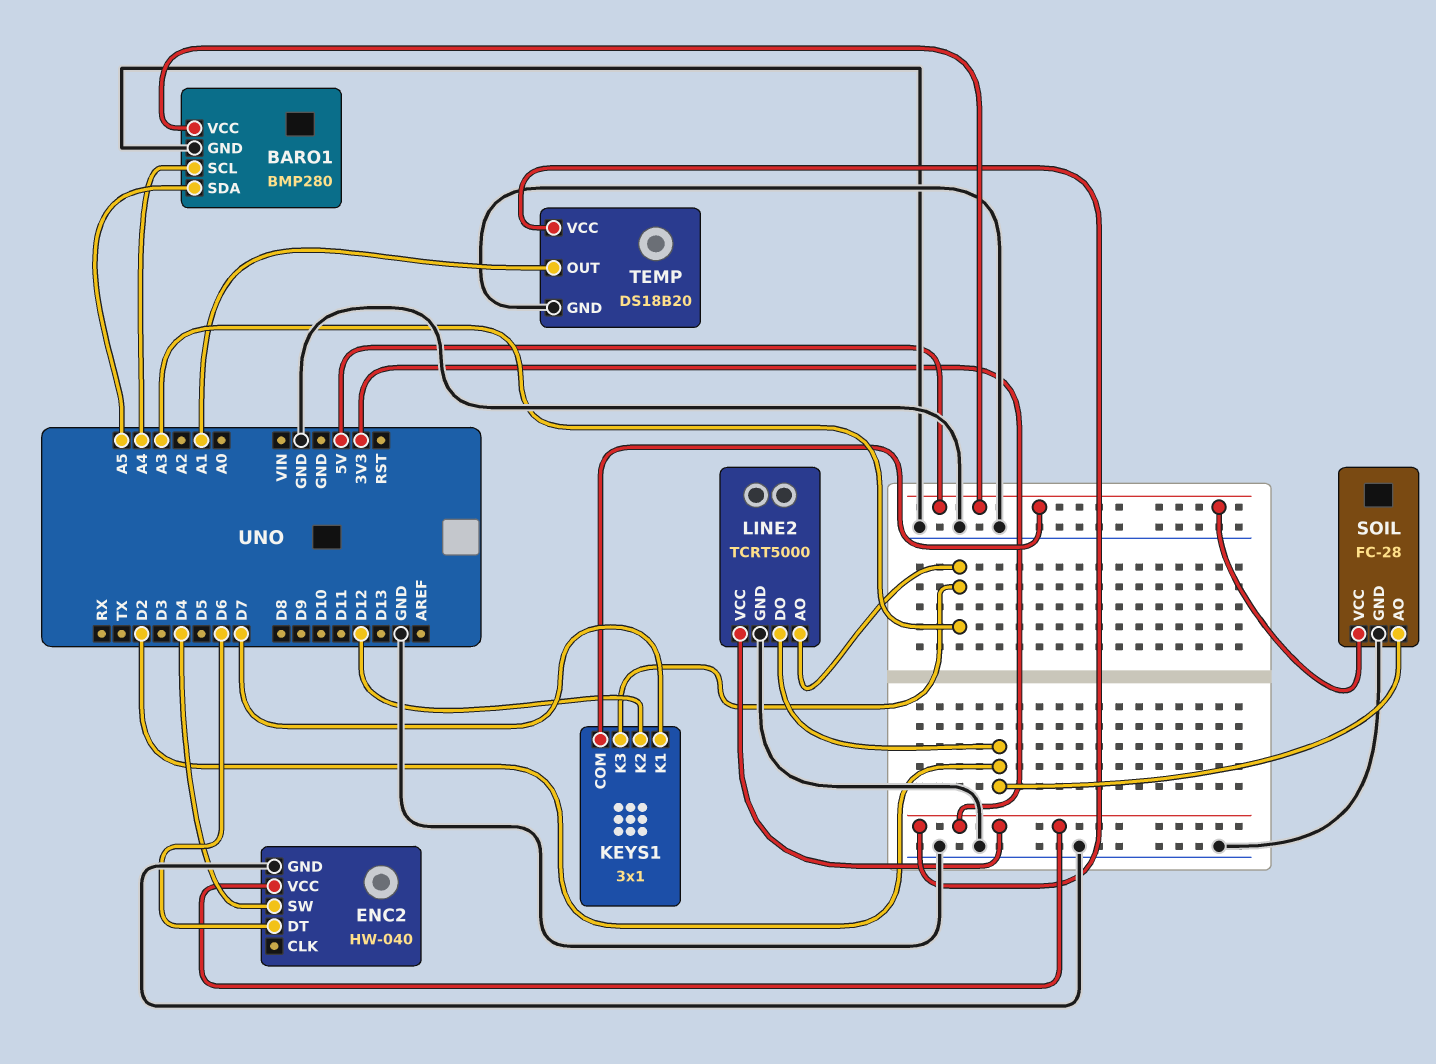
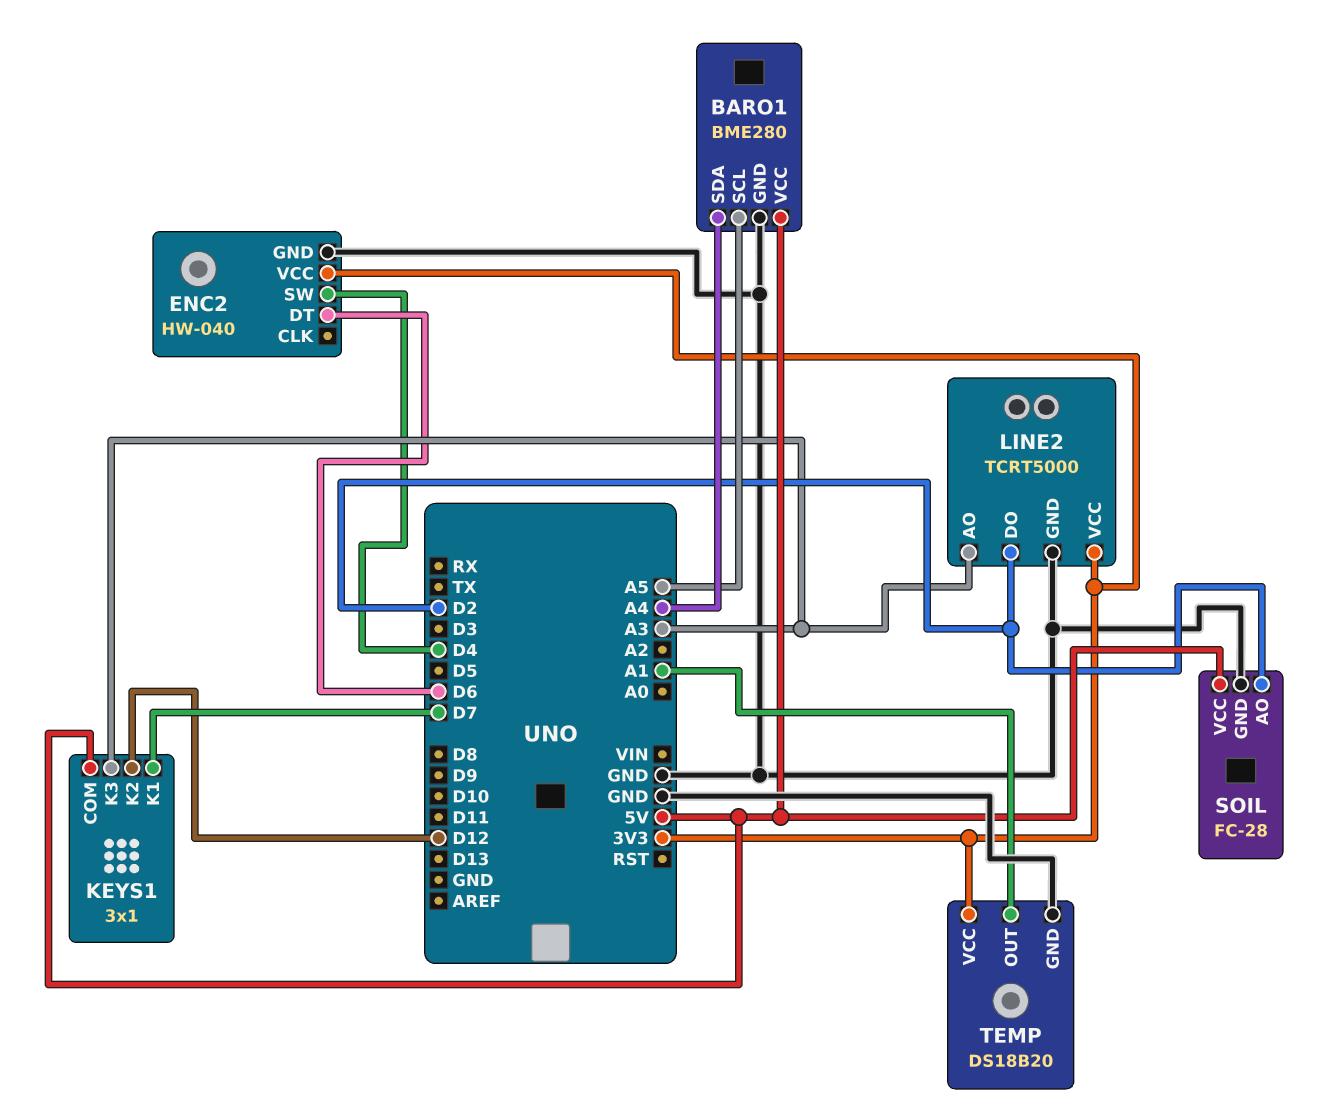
BARO1: BMP280 -> BME280
BARO1 pin SCL: A4 -> A5
BARO1 pin SDA: A5 -> A4

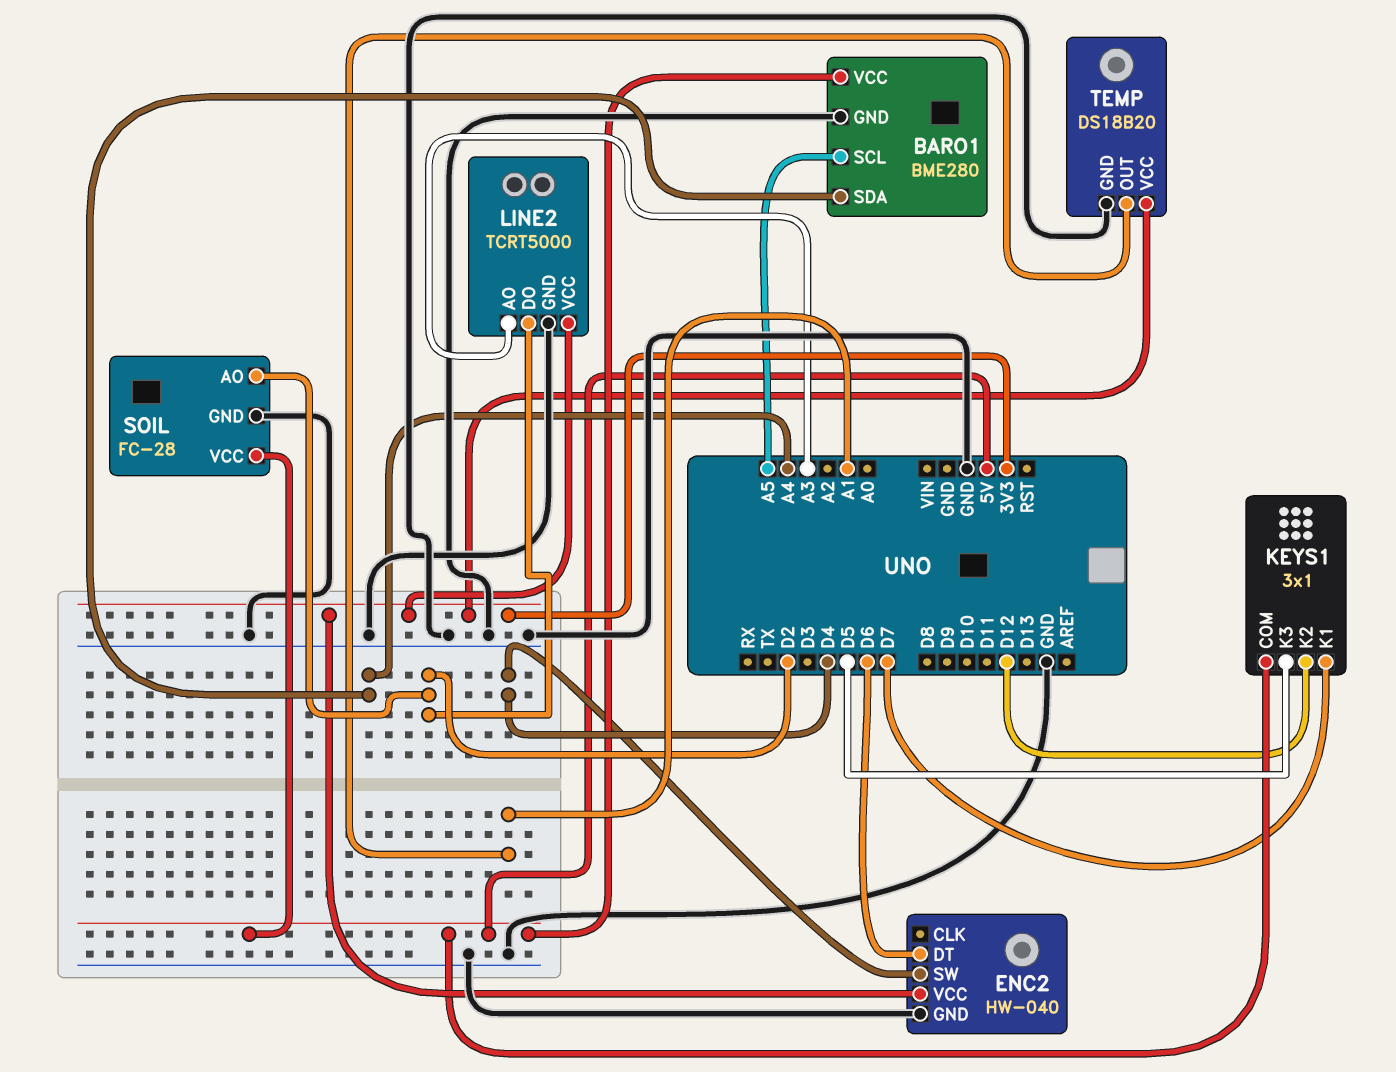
KEYS1 pin K3: A3 -> D5

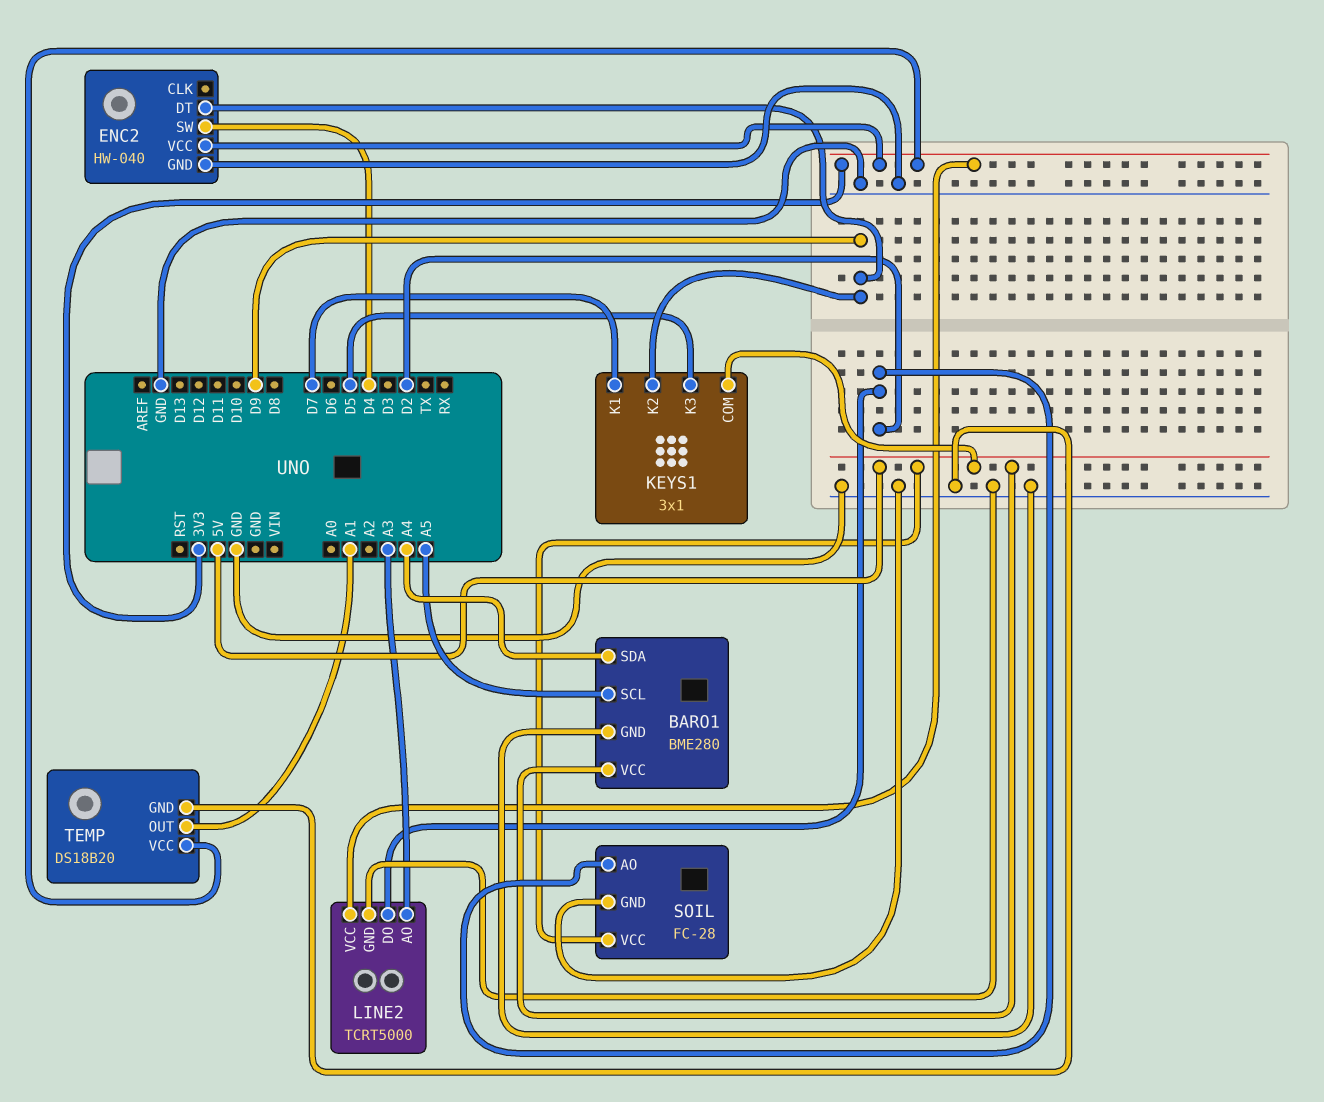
ENC2 pin DT: D6 -> D9
KEYS1 pin K2: D12 -> D9

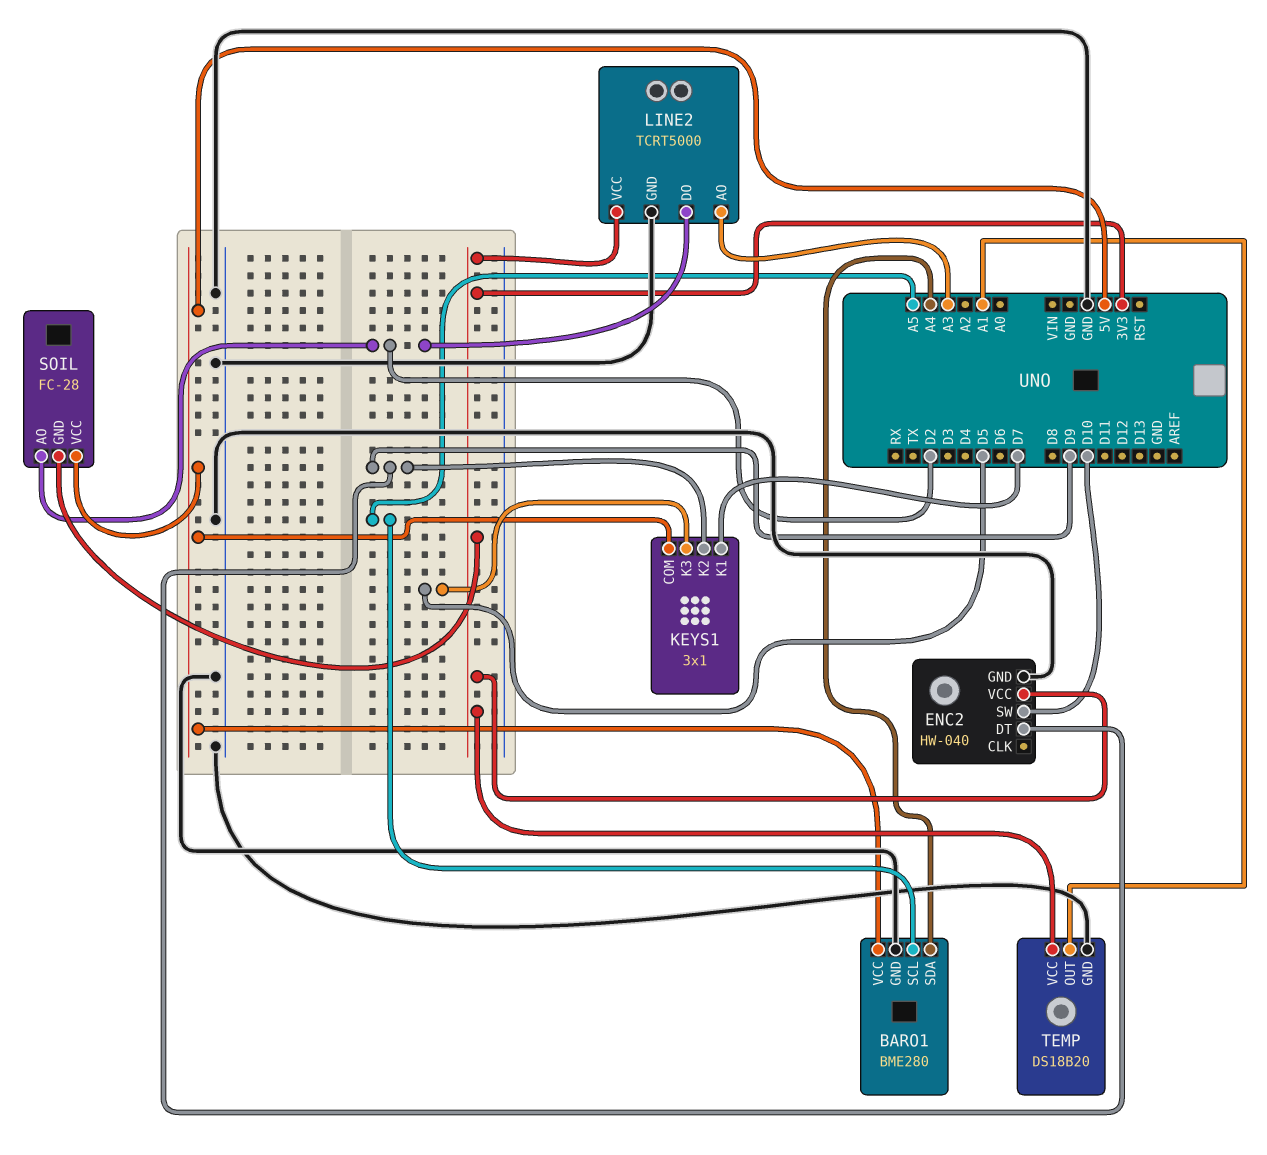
ENC2 pin SW: D4 -> D10
SOIL pin GND: GND -> 3V3

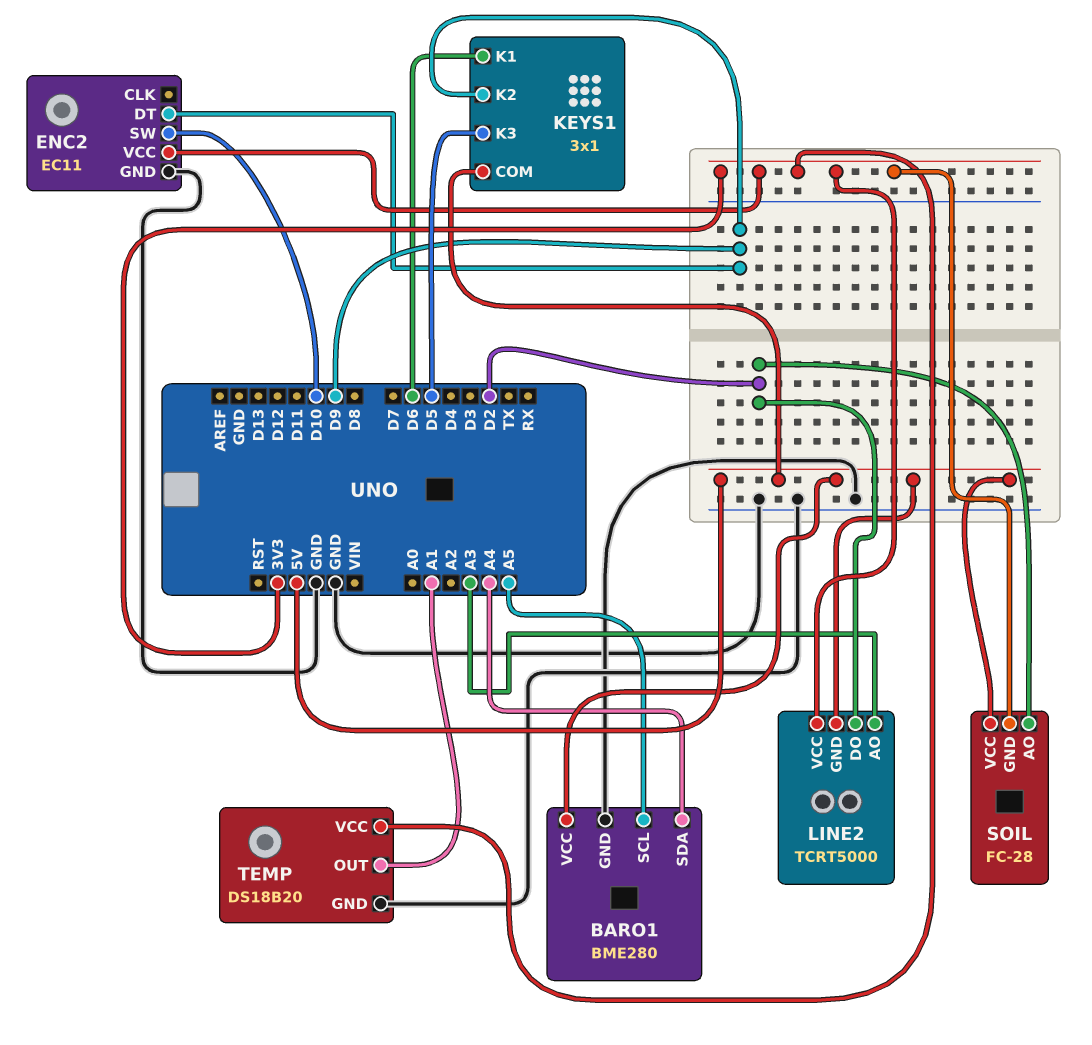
ENC2: HW-040 -> EC11
KEYS1 pin K1: D7 -> D6
LINE2 pin GND: GND -> 5V

